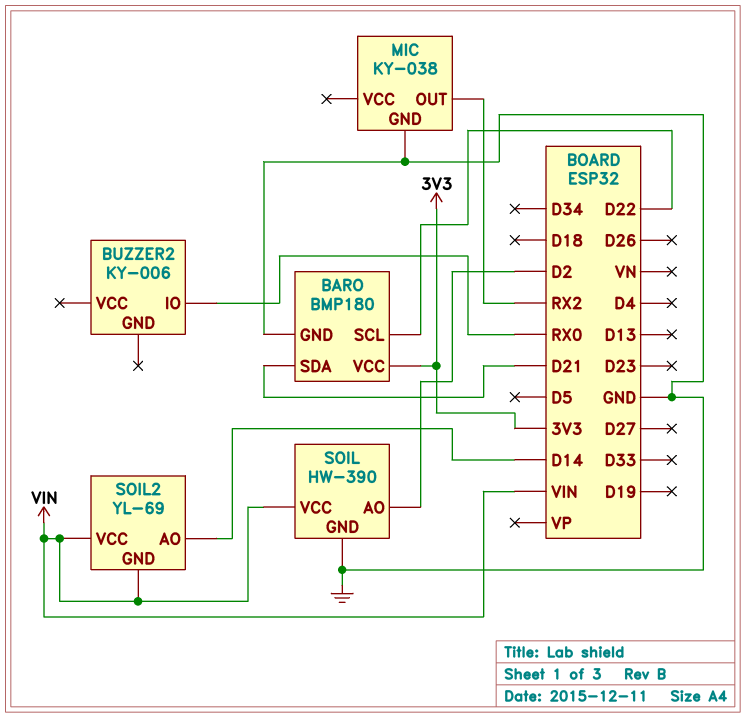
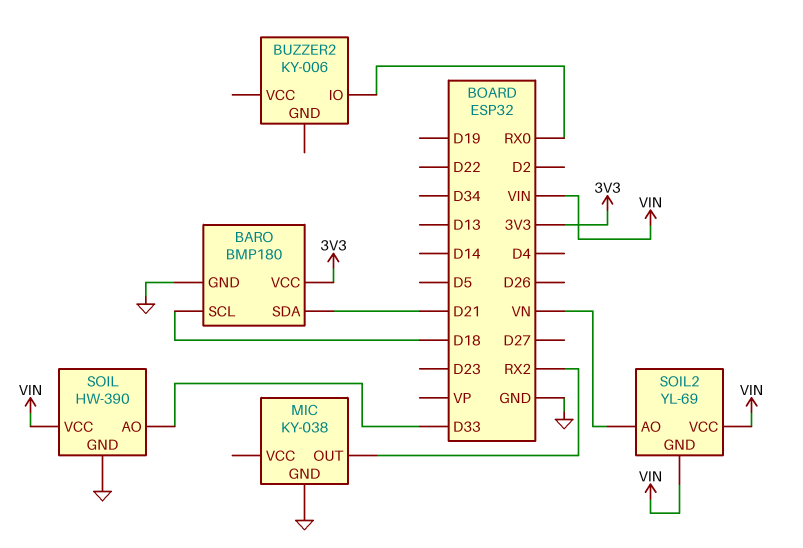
BARO pin SCL: D22 -> D18
SOIL pin AO: D2 -> D33
SOIL2 pin AO: D14 -> VN

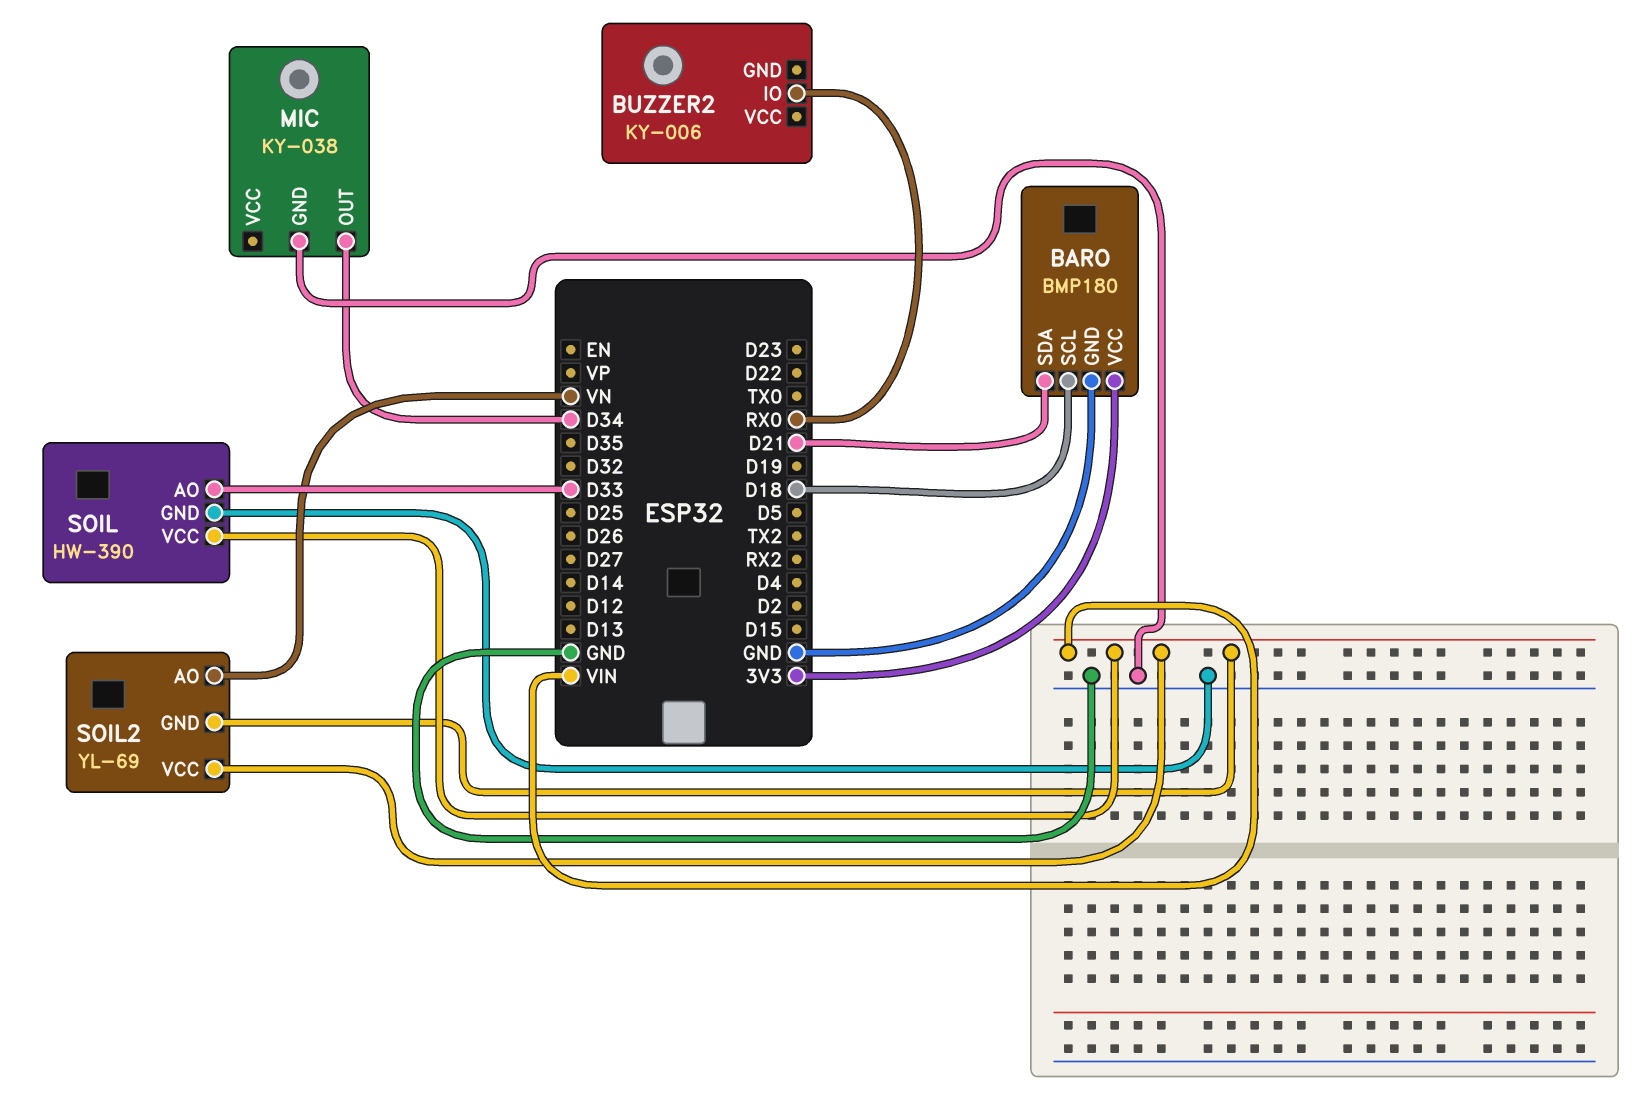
MIC pin OUT: RX2 -> D34

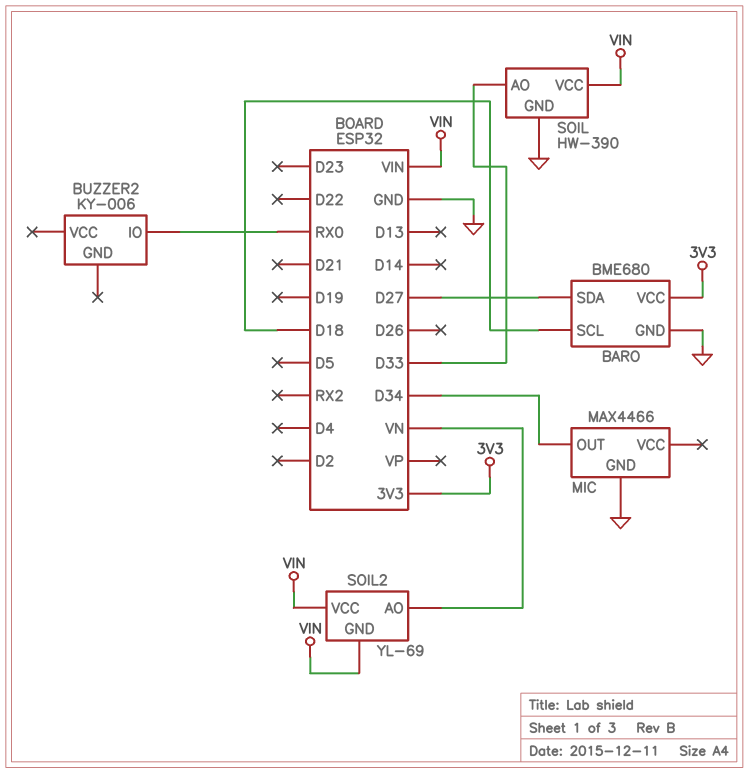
BARO: BMP180 -> BME680
BARO pin SDA: D21 -> D27
MIC: KY-038 -> MAX4466

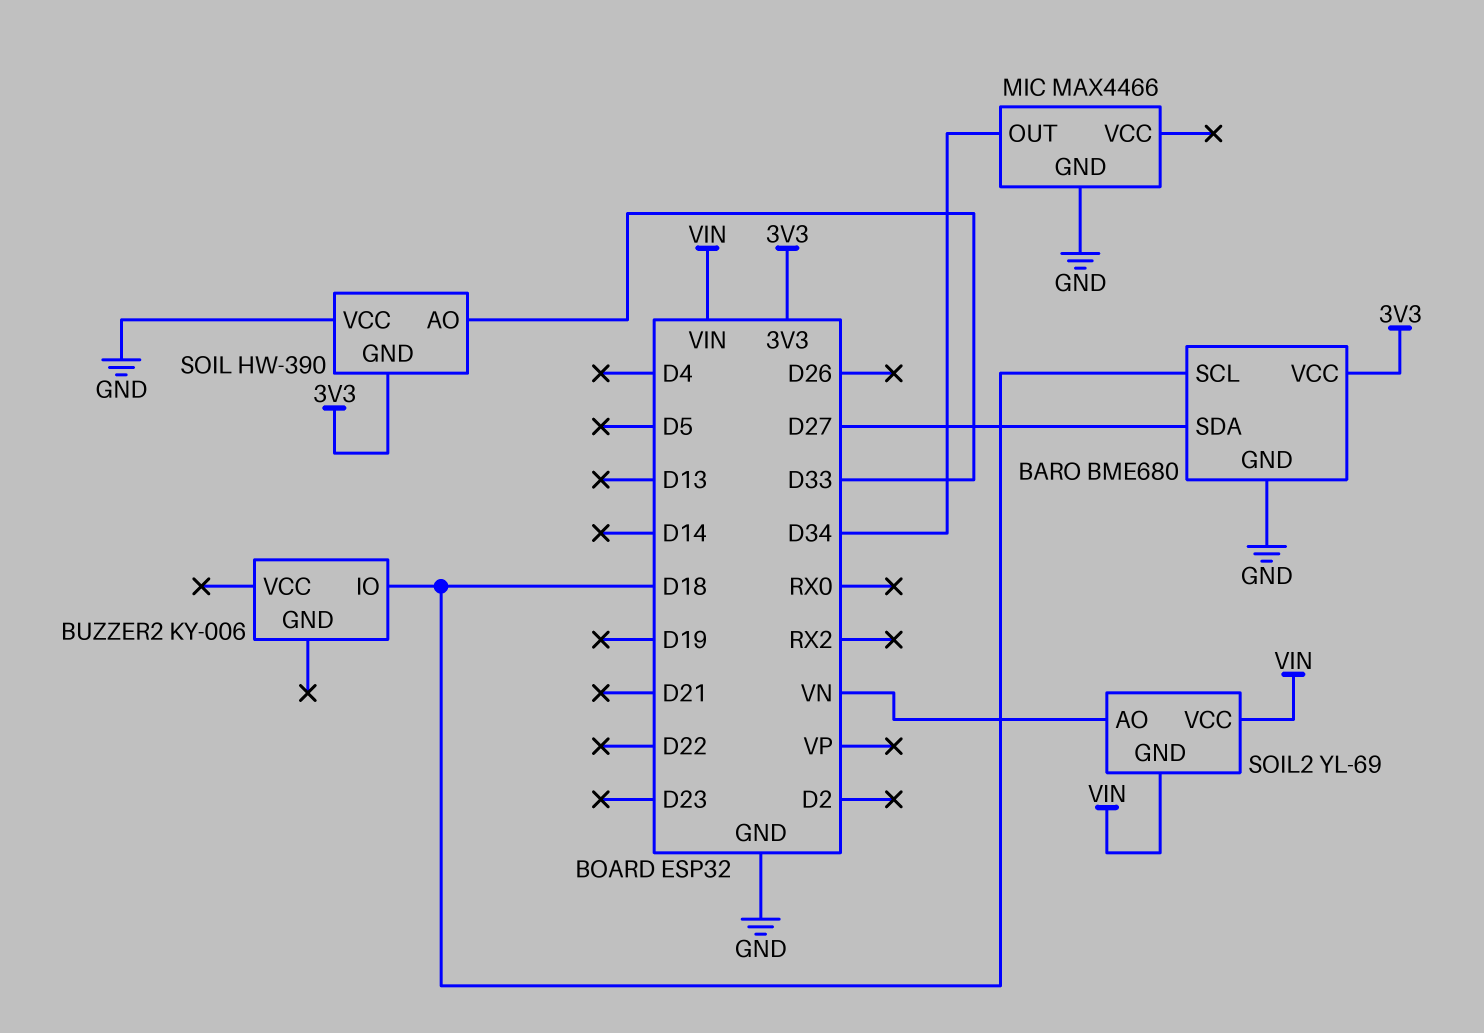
BUZZER2 pin IO: RX0 -> D18
SOIL pin GND: GND -> 3V3
SOIL pin VCC: VIN -> GND

